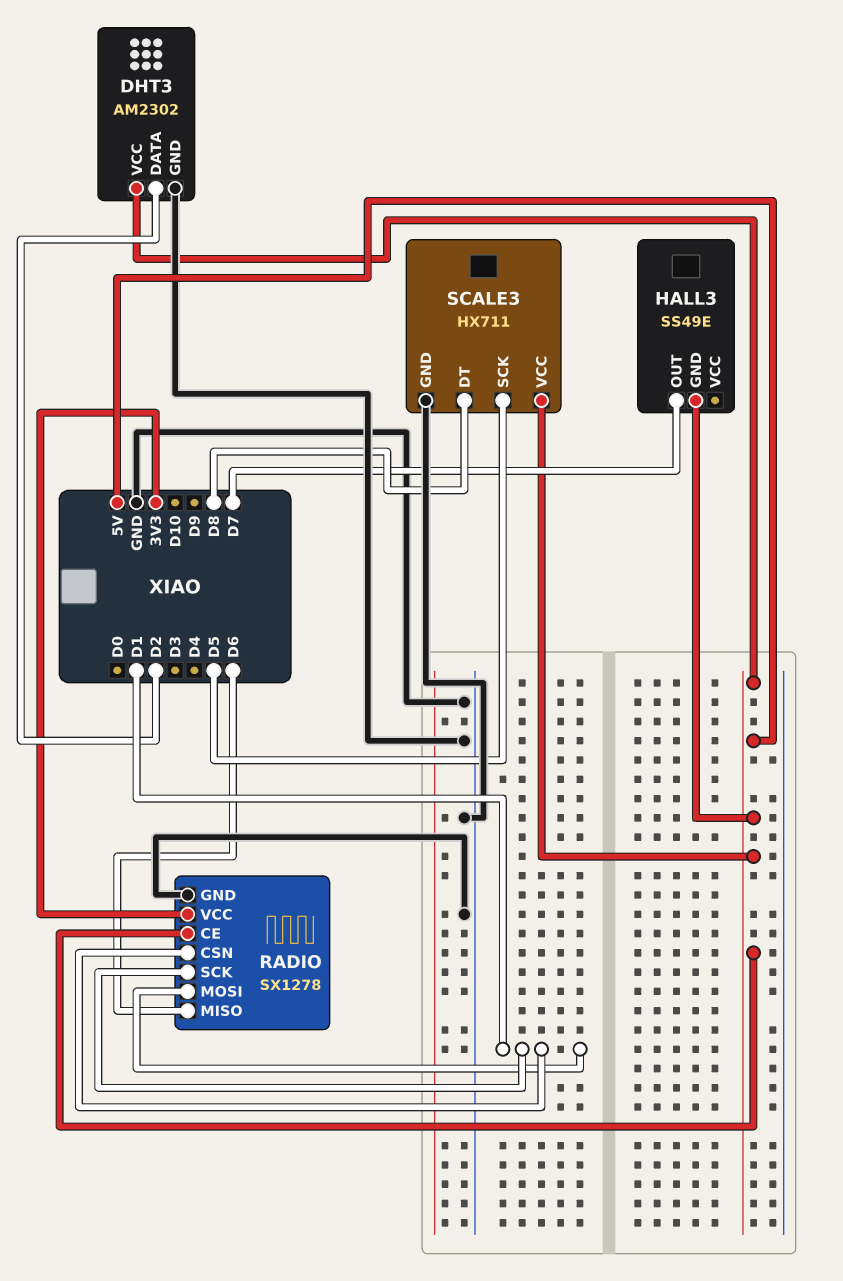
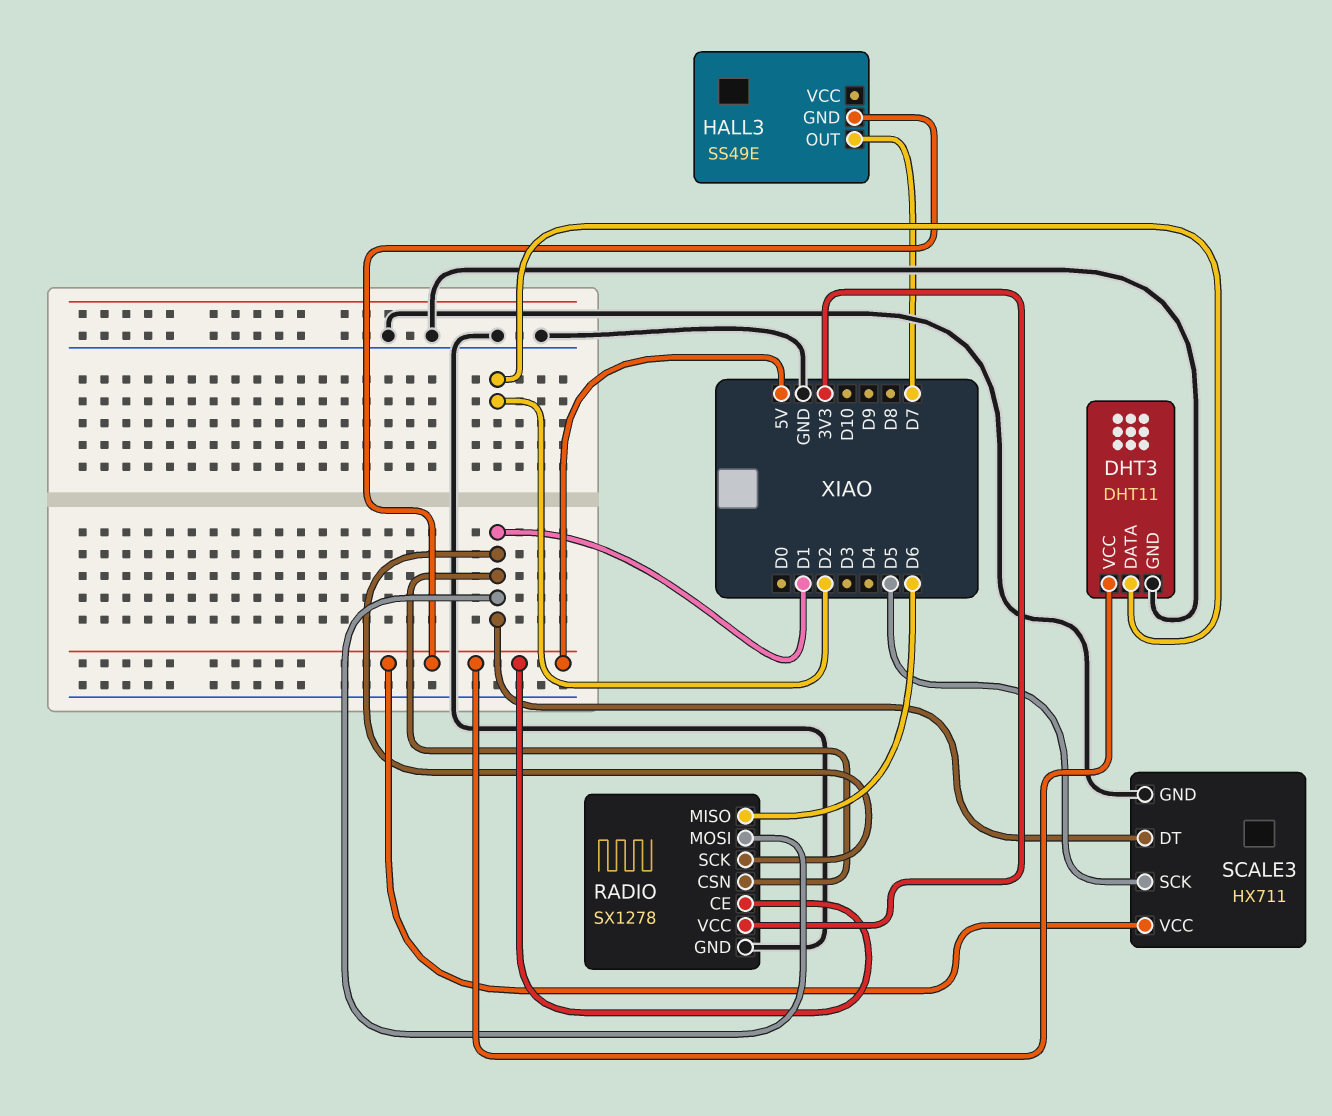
DHT3: AM2302 -> DHT11
SCALE3 pin DT: D8 -> D1

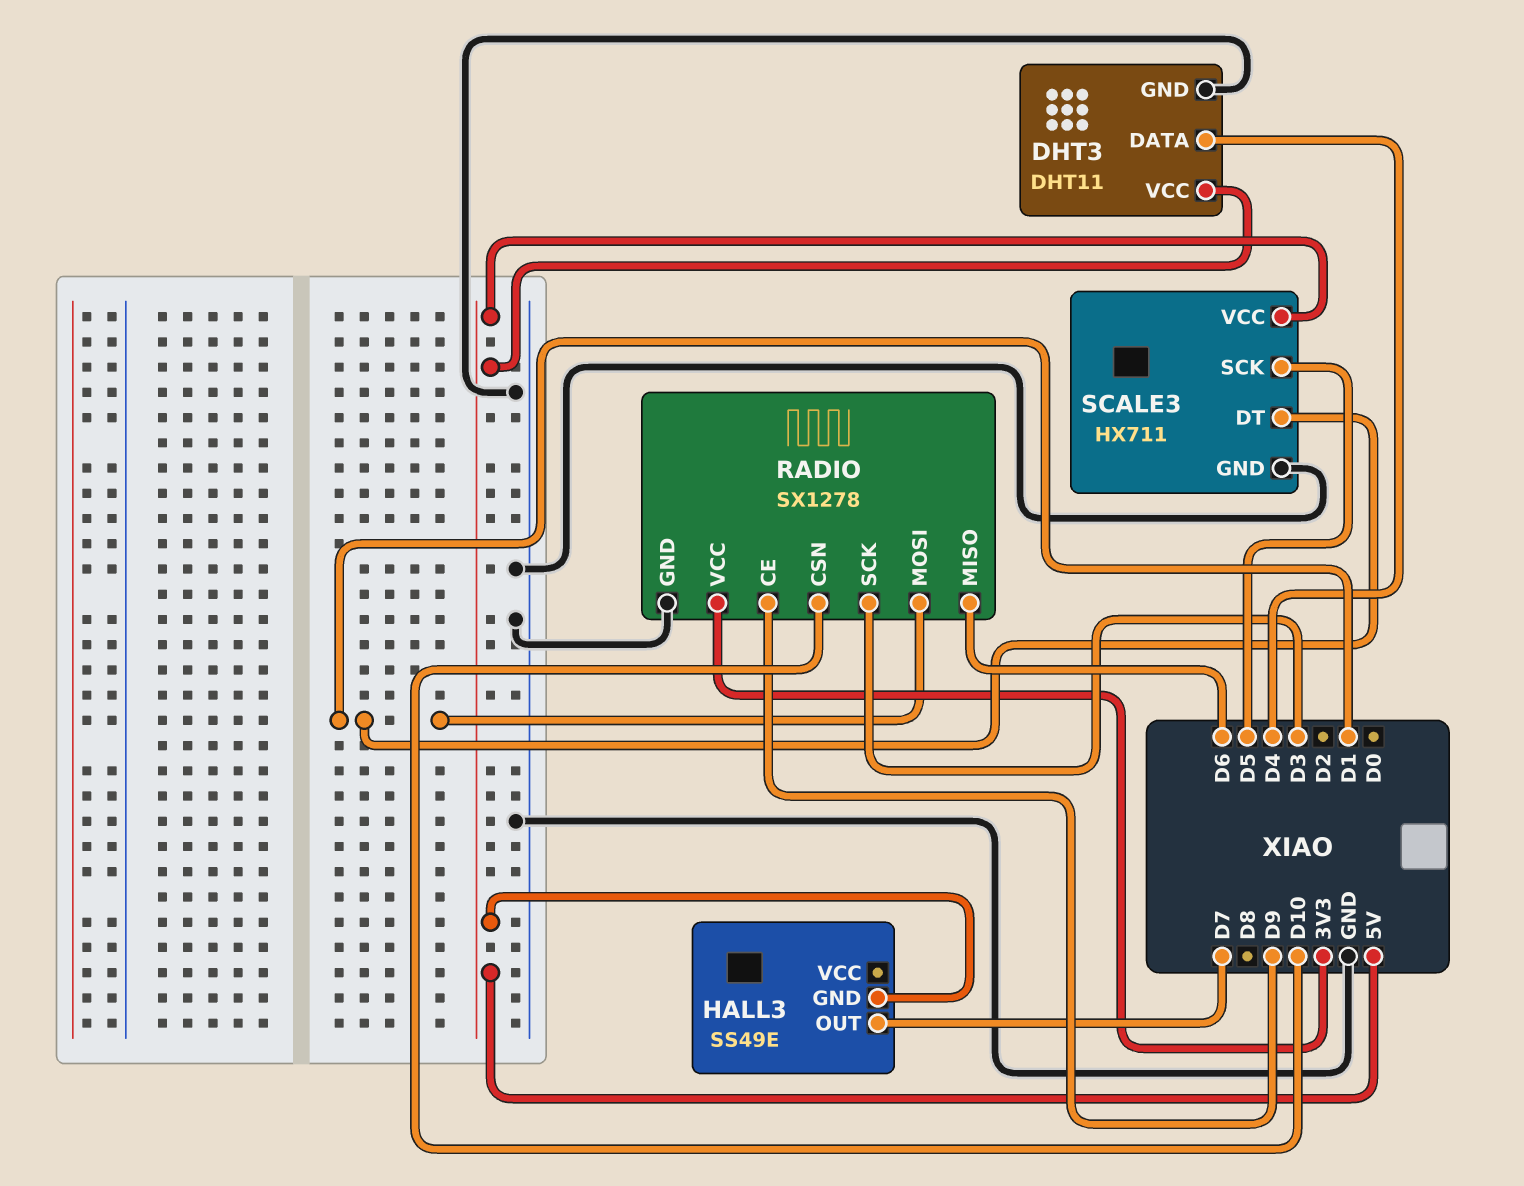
DHT3 pin DATA: D2 -> D4
RADIO pin CE: 5V -> D9
RADIO pin CSN: D1 -> D10
RADIO pin SCK: D1 -> D3

